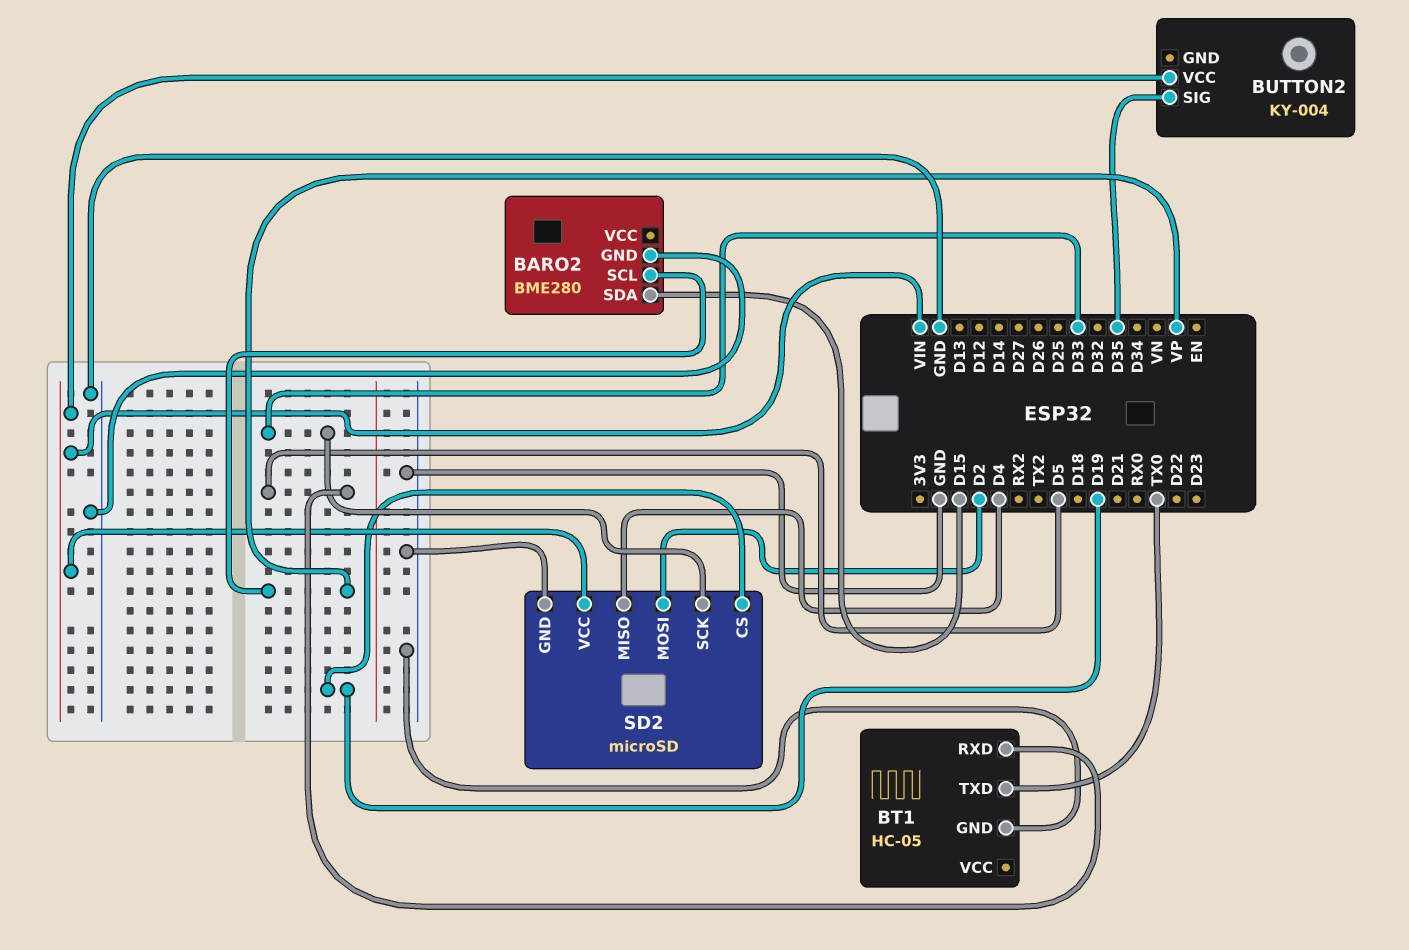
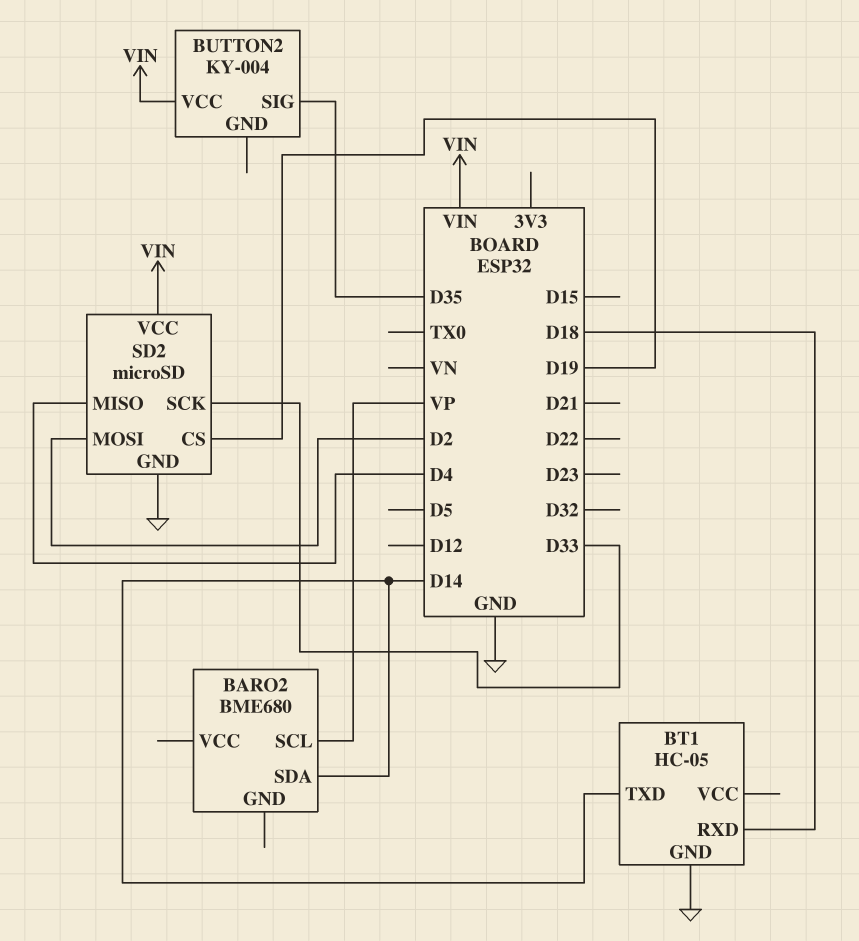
BARO2: BME280 -> BME680
BARO2 pin GND: GND -> none
BARO2 pin SDA: D15 -> D14
BT1 pin RXD: D5 -> D18
BT1 pin TXD: TX0 -> D14

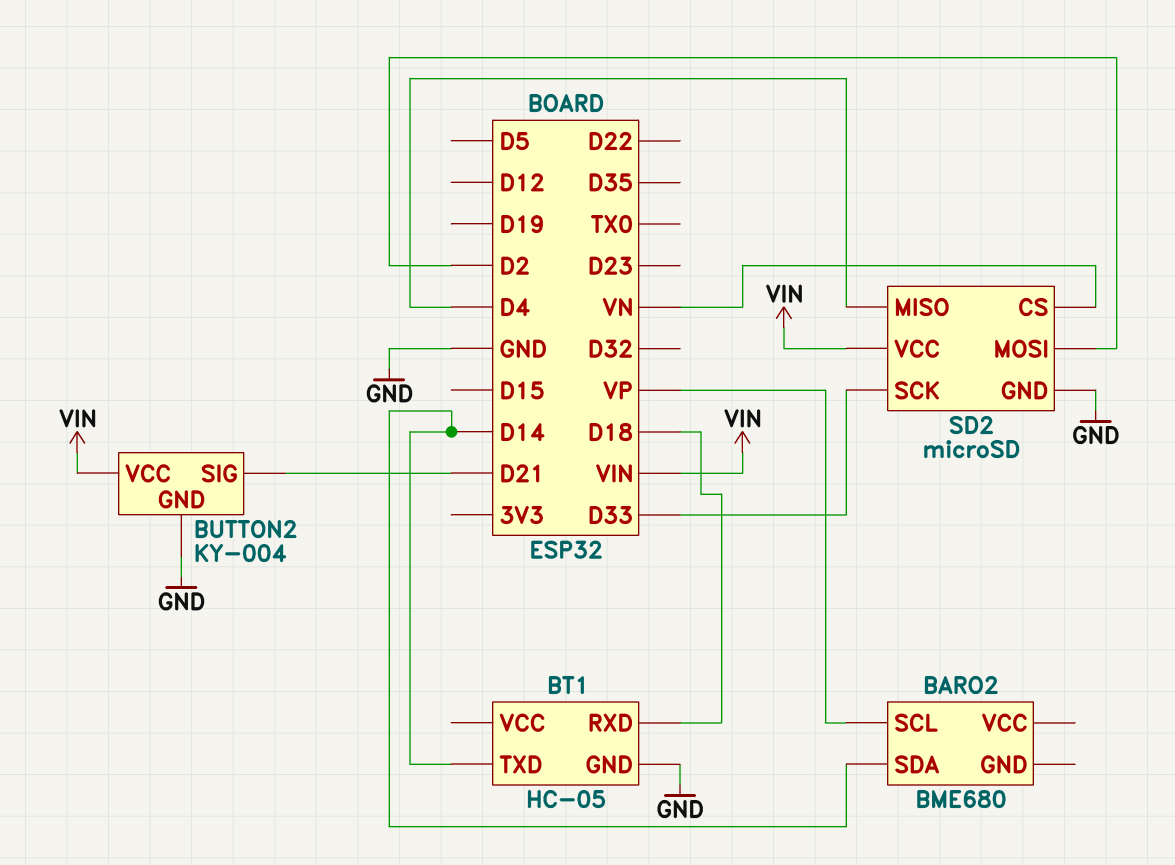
BUTTON2 pin GND: none -> GND
BUTTON2 pin SIG: D35 -> D21
SD2 pin CS: D19 -> VN

